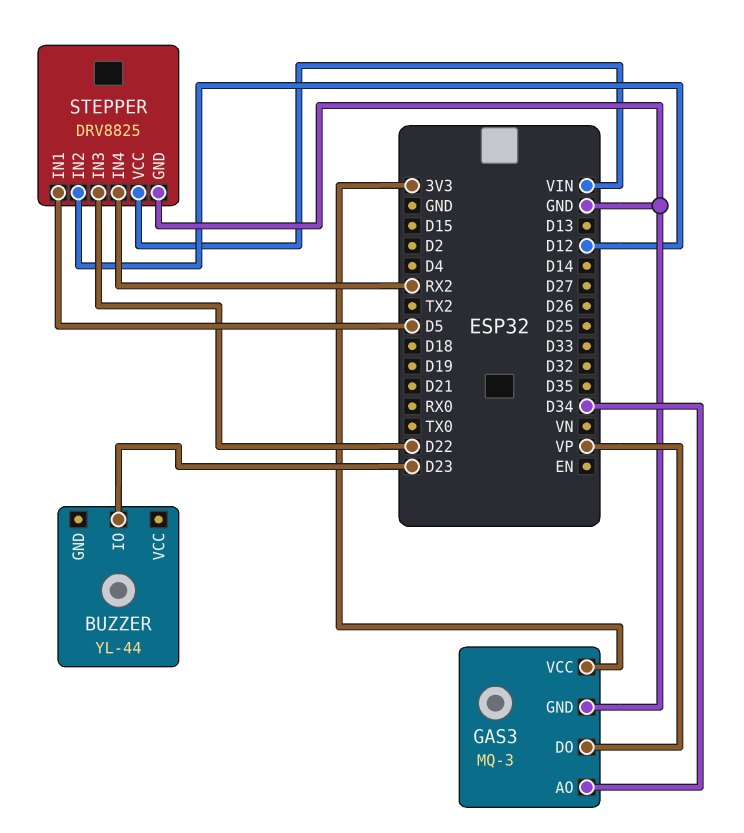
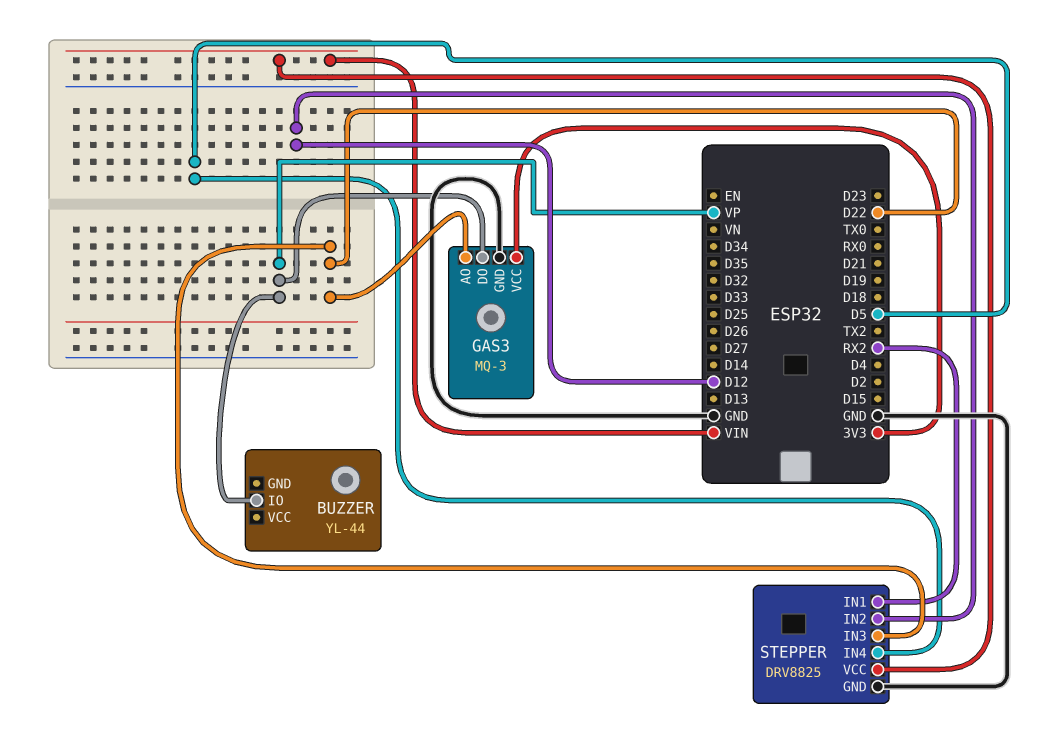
BUZZER pin IO: D23 -> VP
GAS3 pin AO: D34 -> D22
STEPPER pin IN1: D5 -> RX2
STEPPER pin IN4: RX2 -> D5

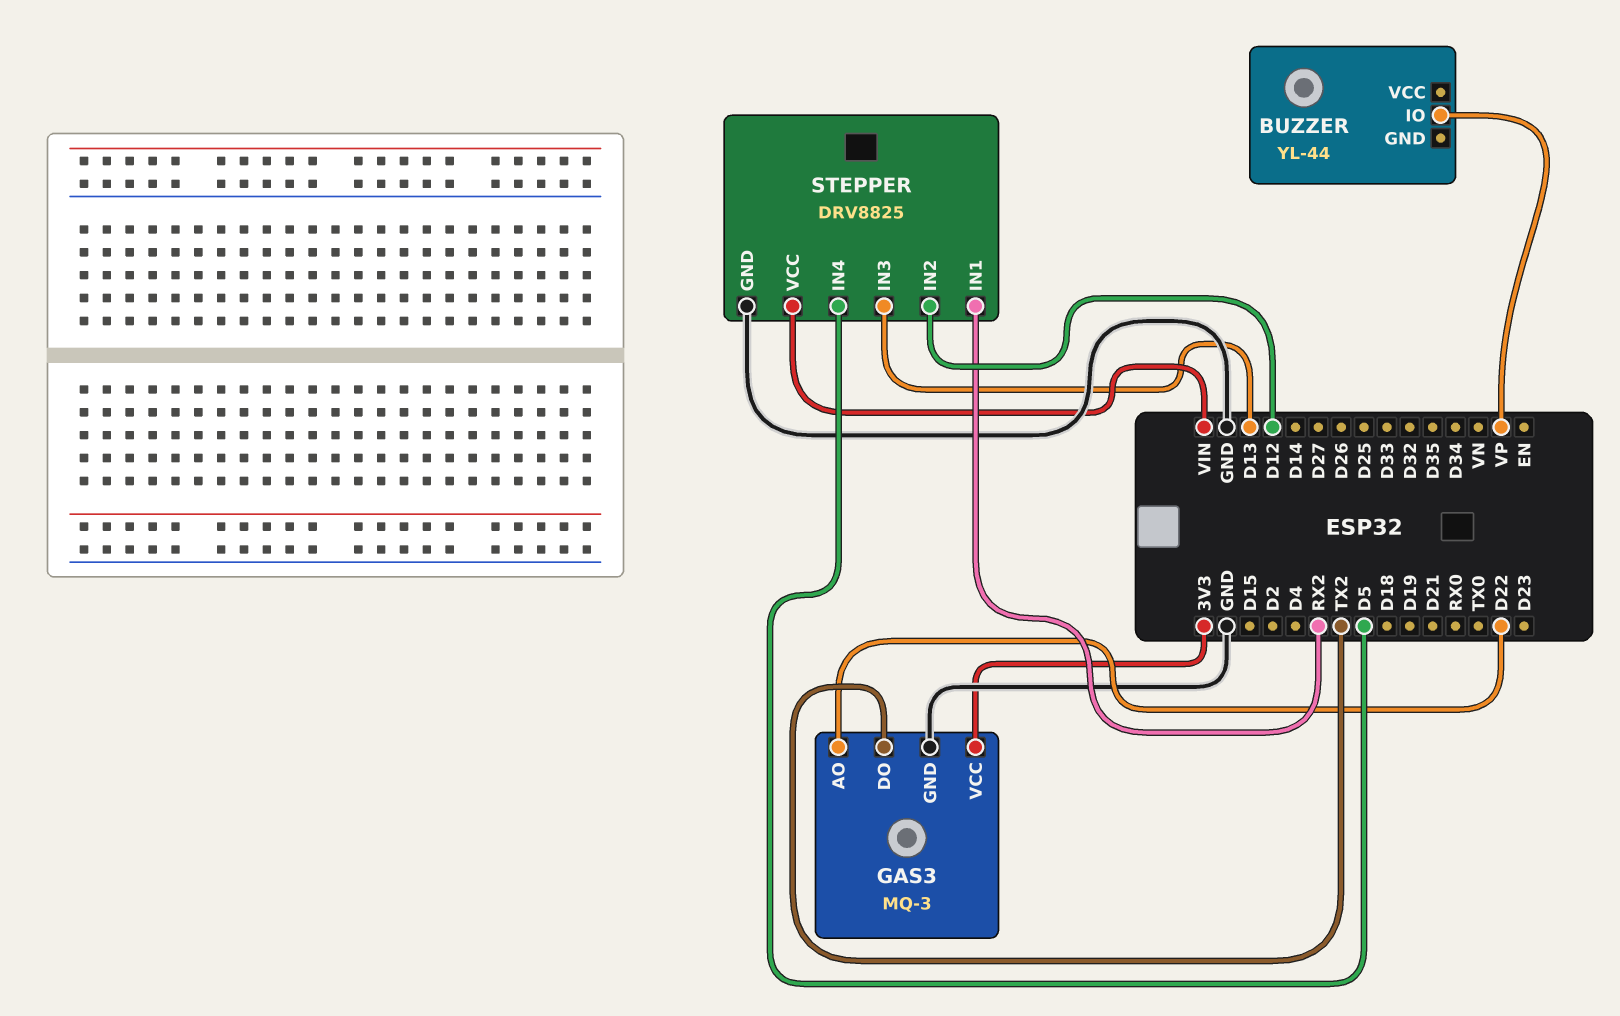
GAS3 pin DO: VP -> TX2
STEPPER pin IN3: D22 -> D13

